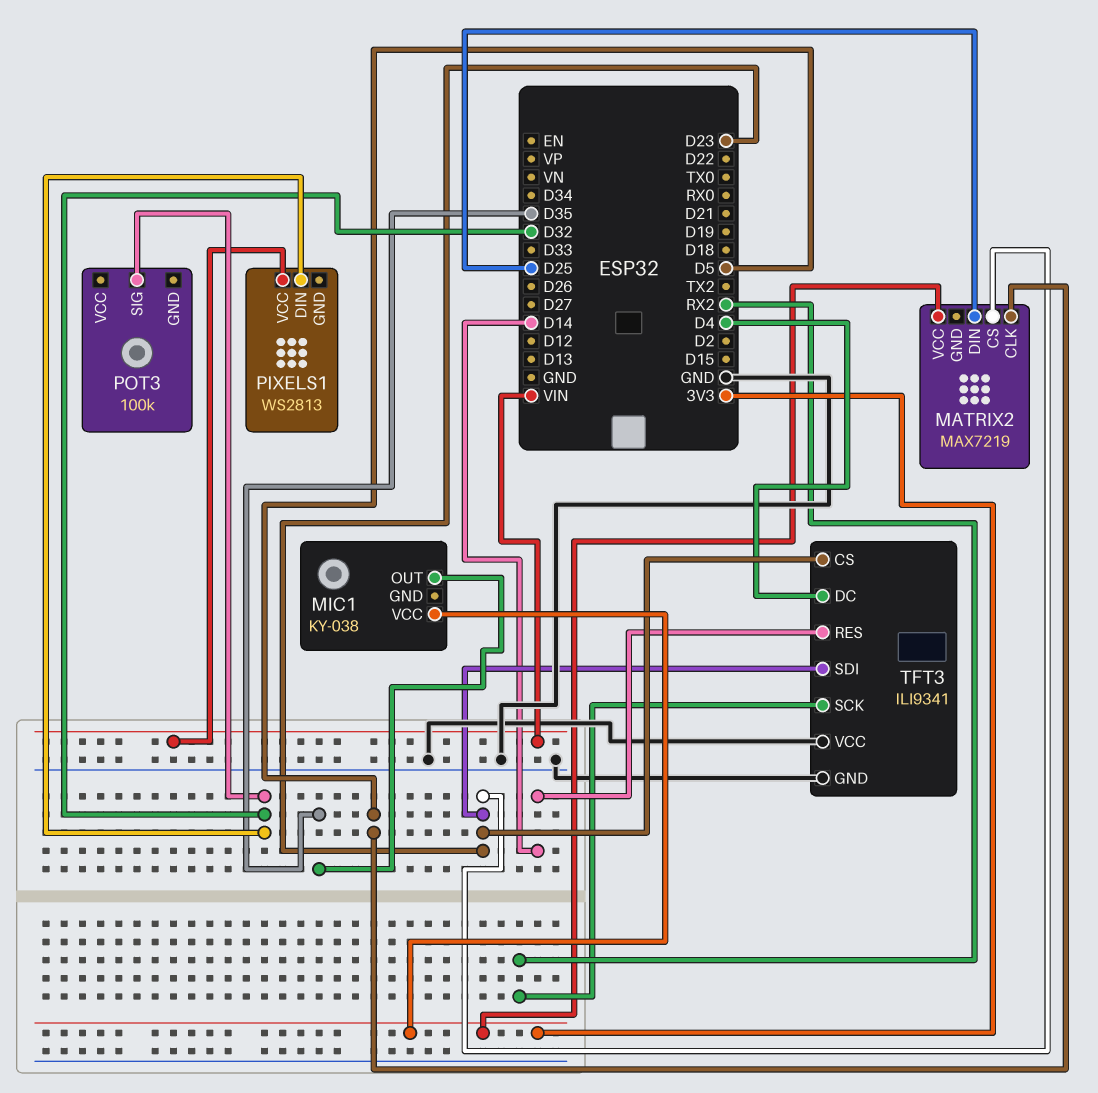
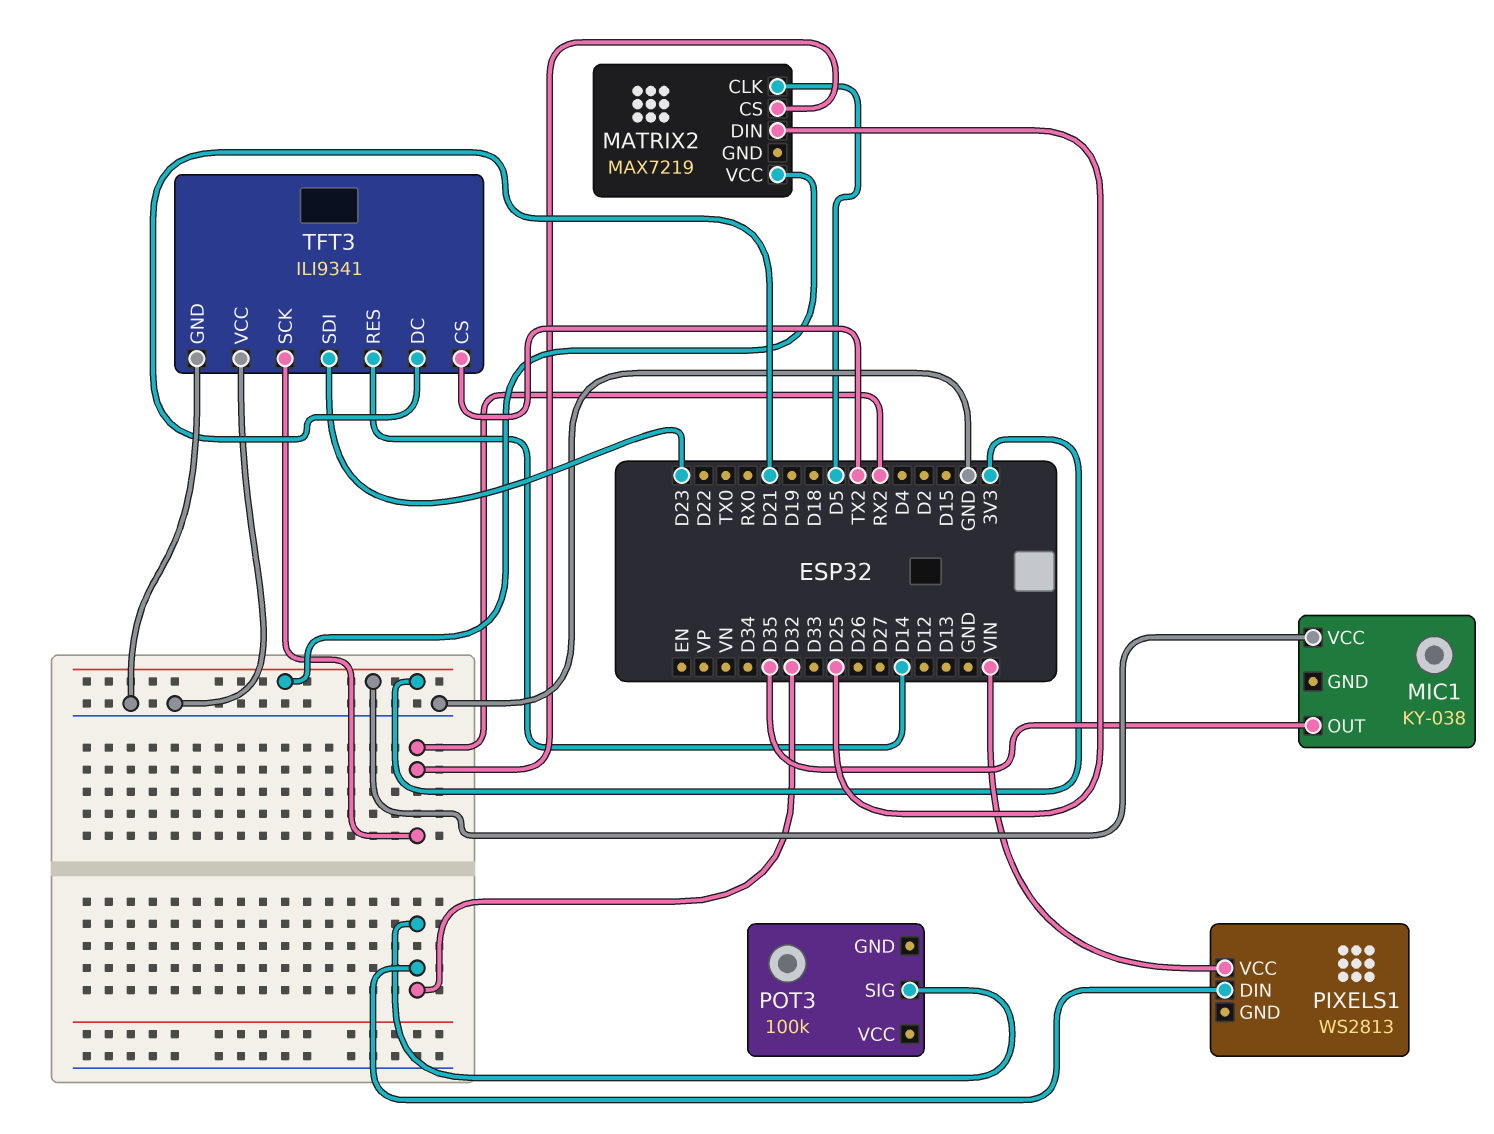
MATRIX2 pin CS: D23 -> RX2
TFT3 pin CS: D23 -> TX2
TFT3 pin DC: D4 -> D21

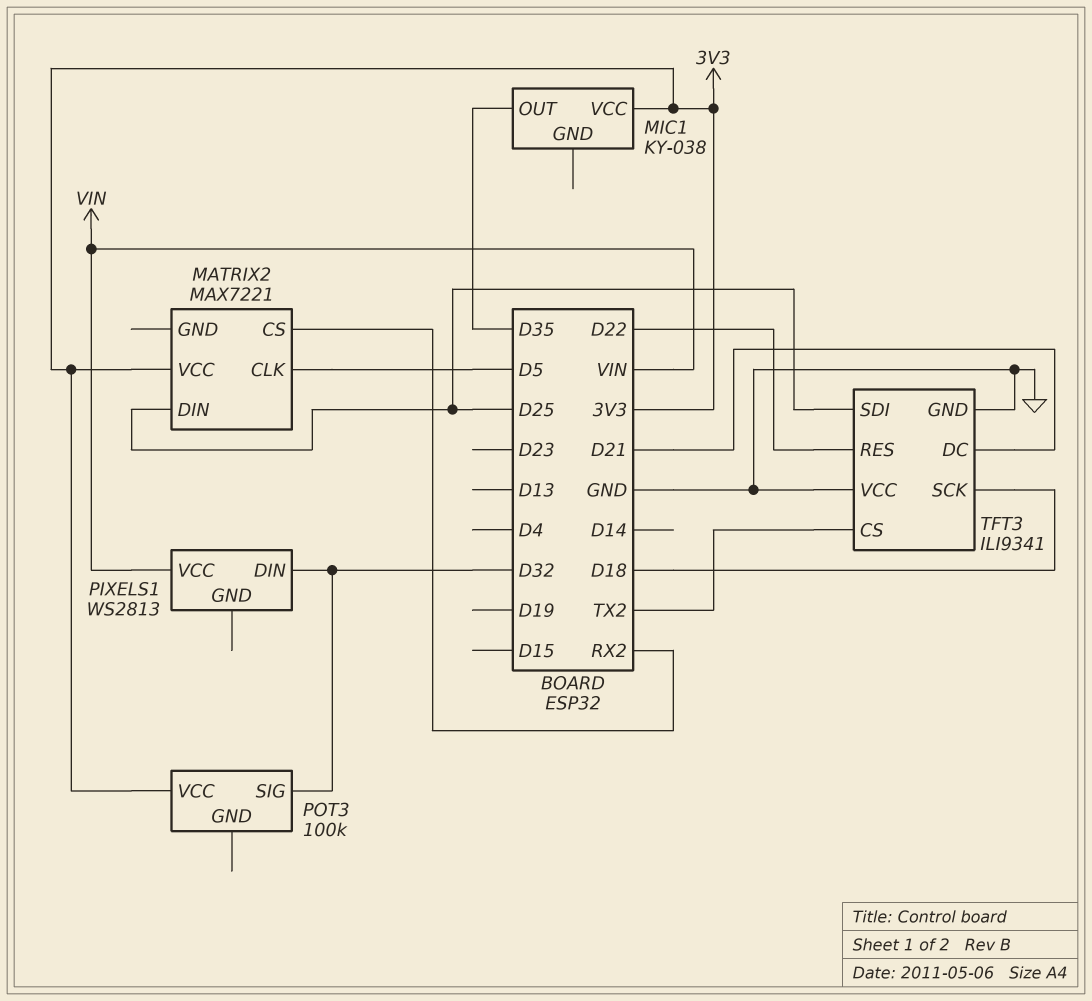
MATRIX2: MAX7219 -> MAX7221
POT3 pin VCC: none -> 3V3
TFT3 pin RES: D14 -> D22
TFT3 pin SCK: RX2 -> D18
TFT3 pin SDI: D23 -> D25

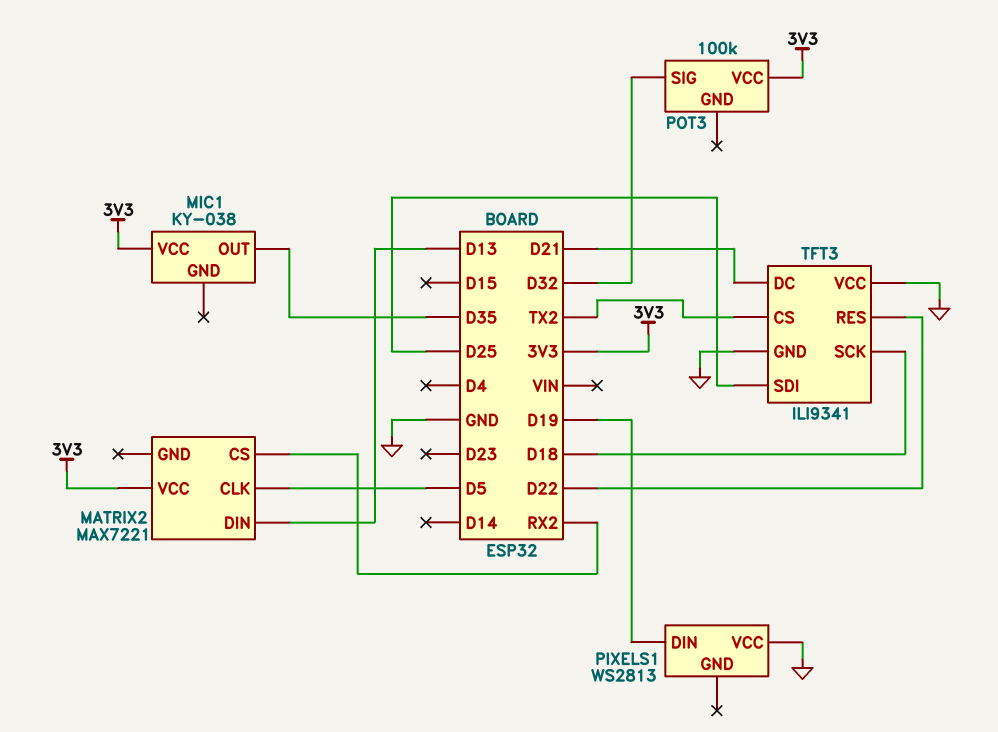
MATRIX2 pin DIN: D25 -> D13
PIXELS1 pin DIN: D32 -> D19
PIXELS1 pin VCC: VIN -> GND

